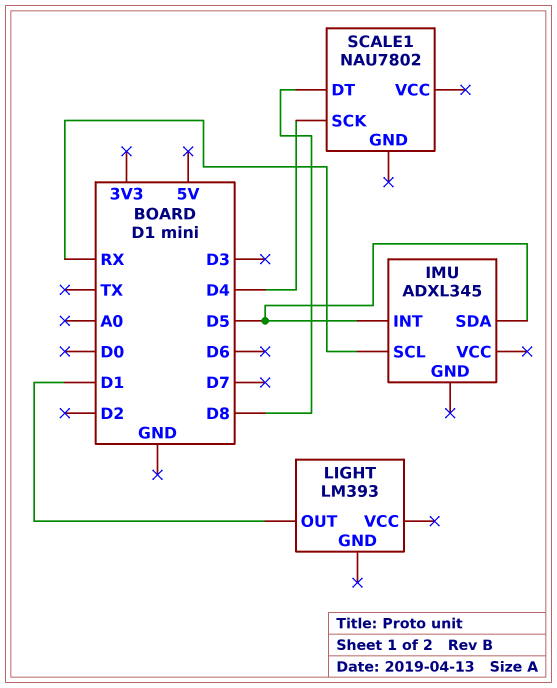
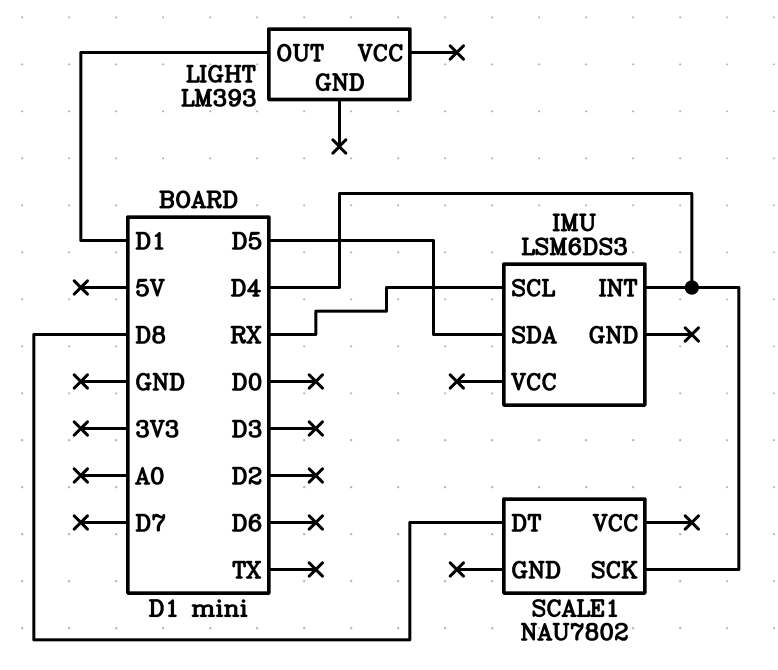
IMU: ADXL345 -> LSM6DS3
IMU pin INT: D5 -> D4

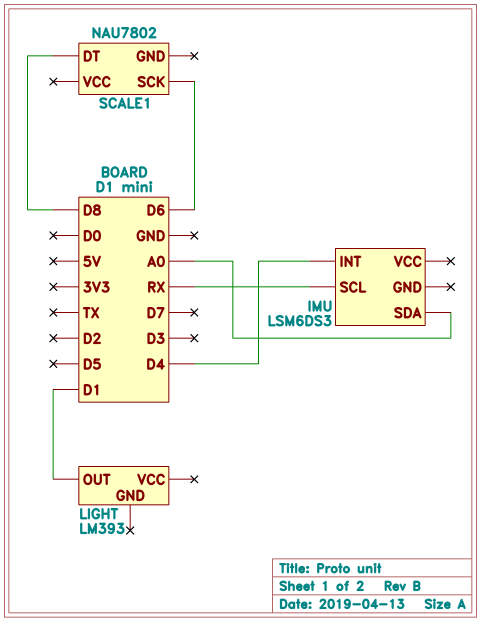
IMU pin SDA: D5 -> A0
SCALE1 pin SCK: D4 -> D6

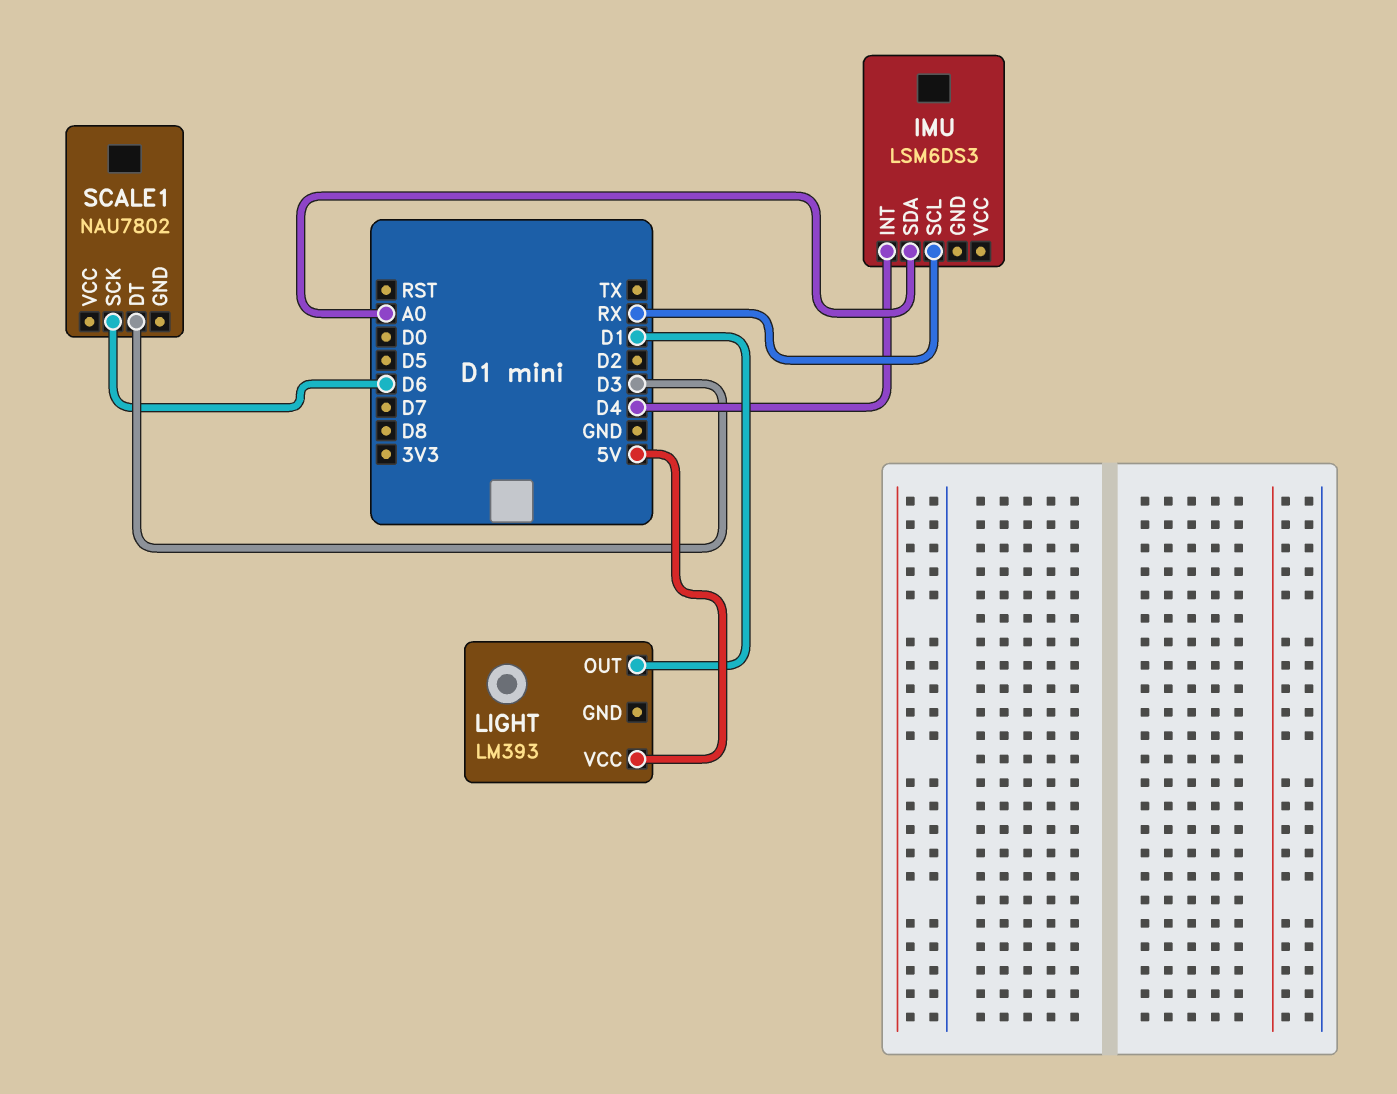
LIGHT pin VCC: none -> 5V
SCALE1 pin DT: D8 -> D3

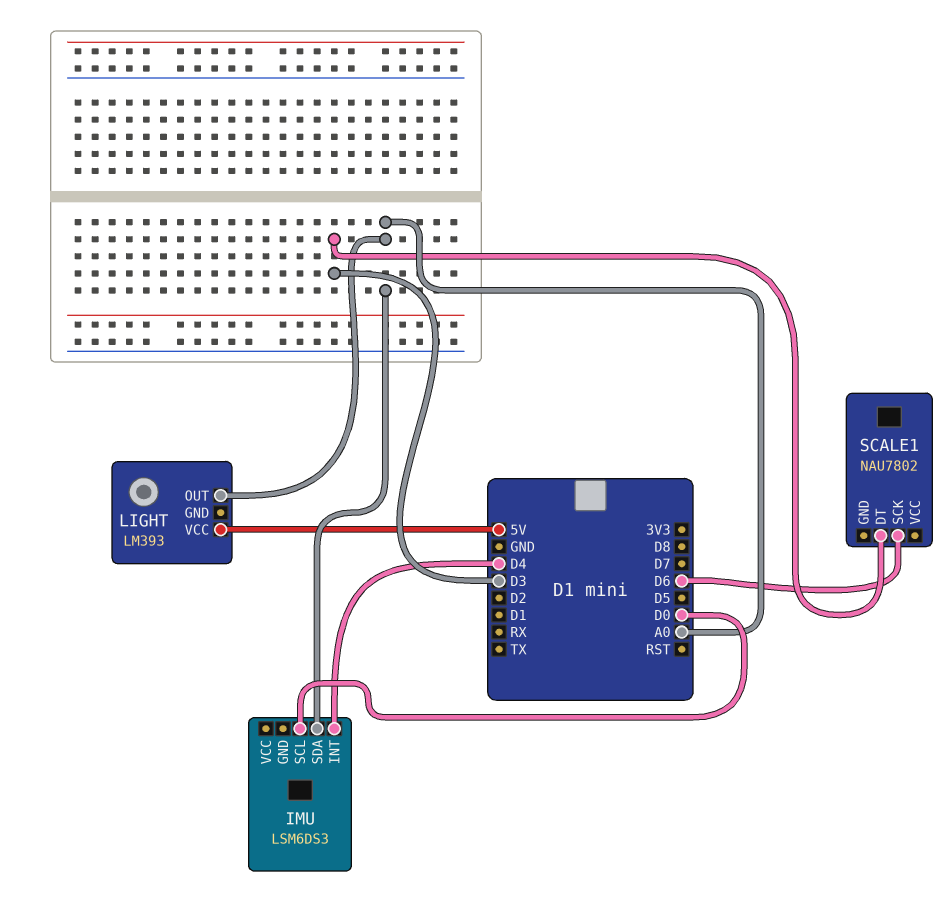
IMU pin SCL: RX -> D0
LIGHT pin OUT: D1 -> A0

